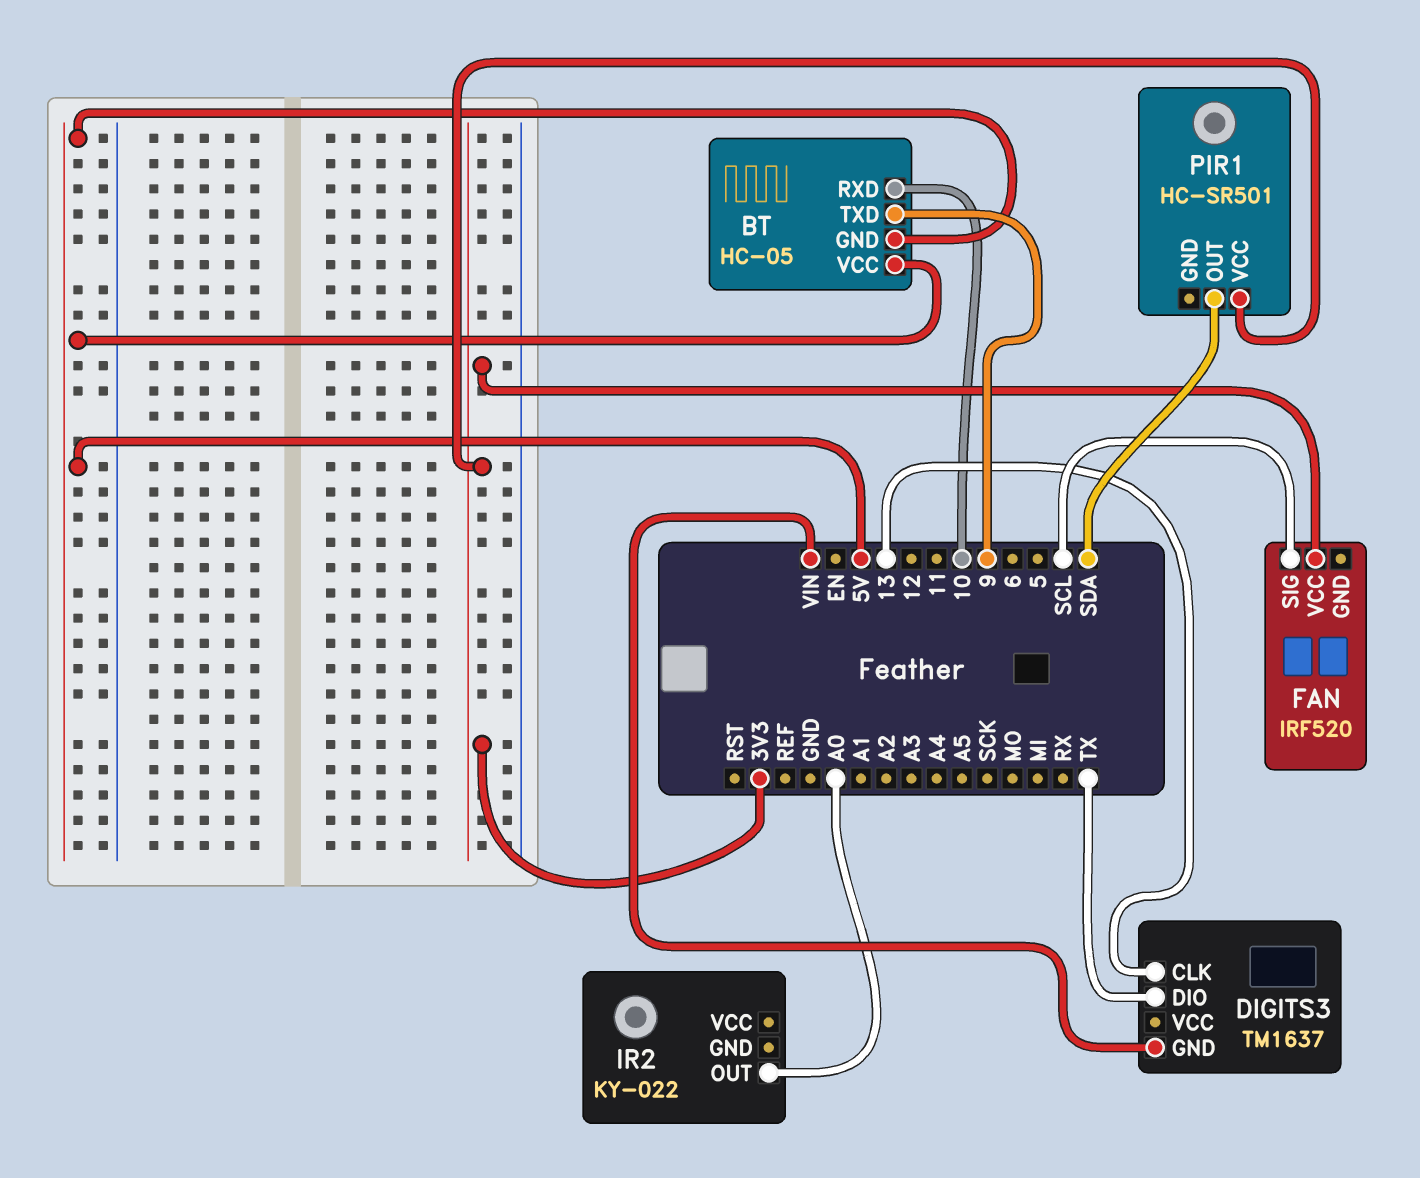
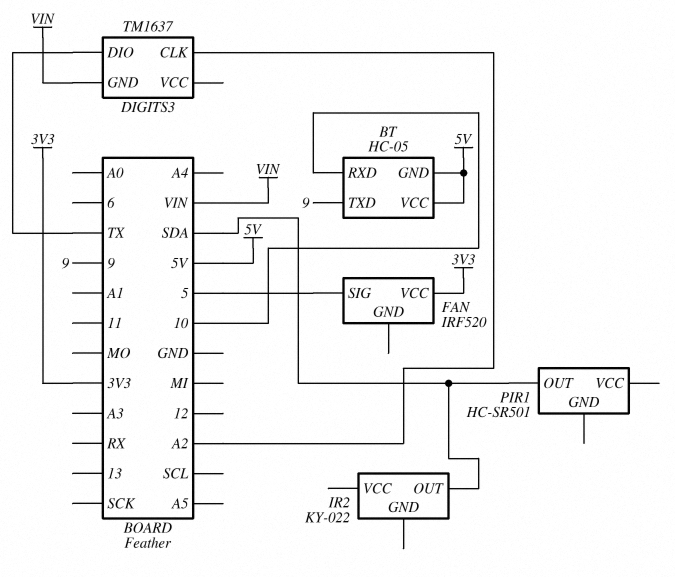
DIGITS3 pin CLK: 13 -> A2
FAN pin SIG: SCL -> 5
IR2 pin OUT: A0 -> SDA
PIR1 pin VCC: 3V3 -> none

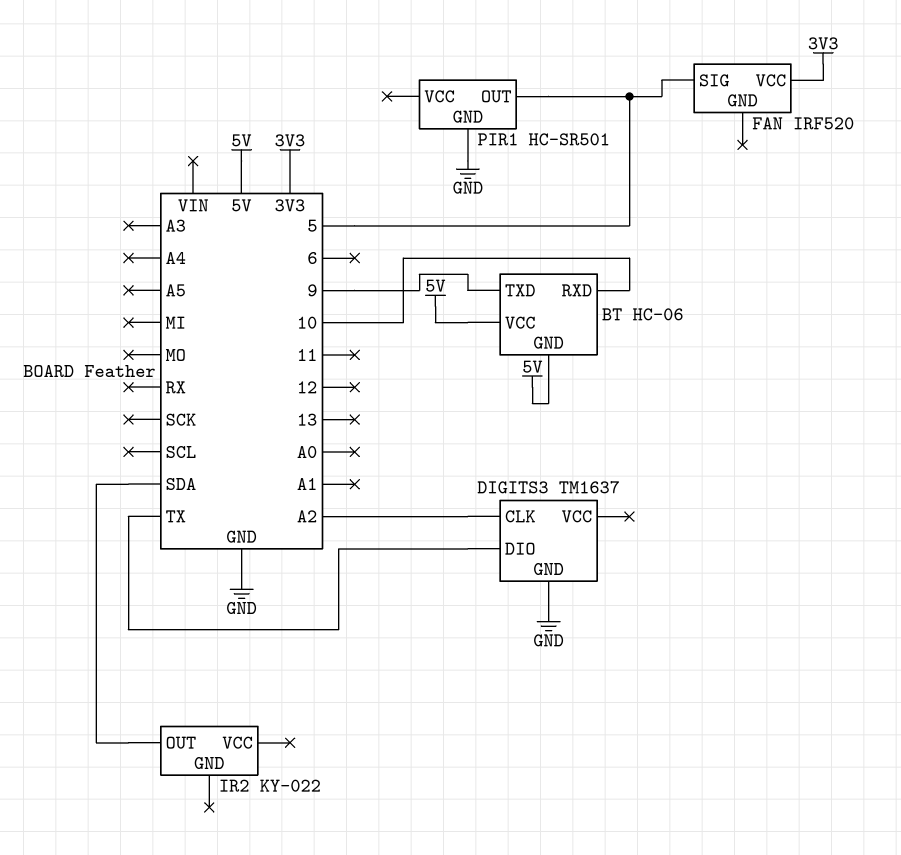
BT: HC-05 -> HC-06
DIGITS3 pin GND: VIN -> GND
PIR1 pin GND: none -> GND
PIR1 pin OUT: SDA -> 5

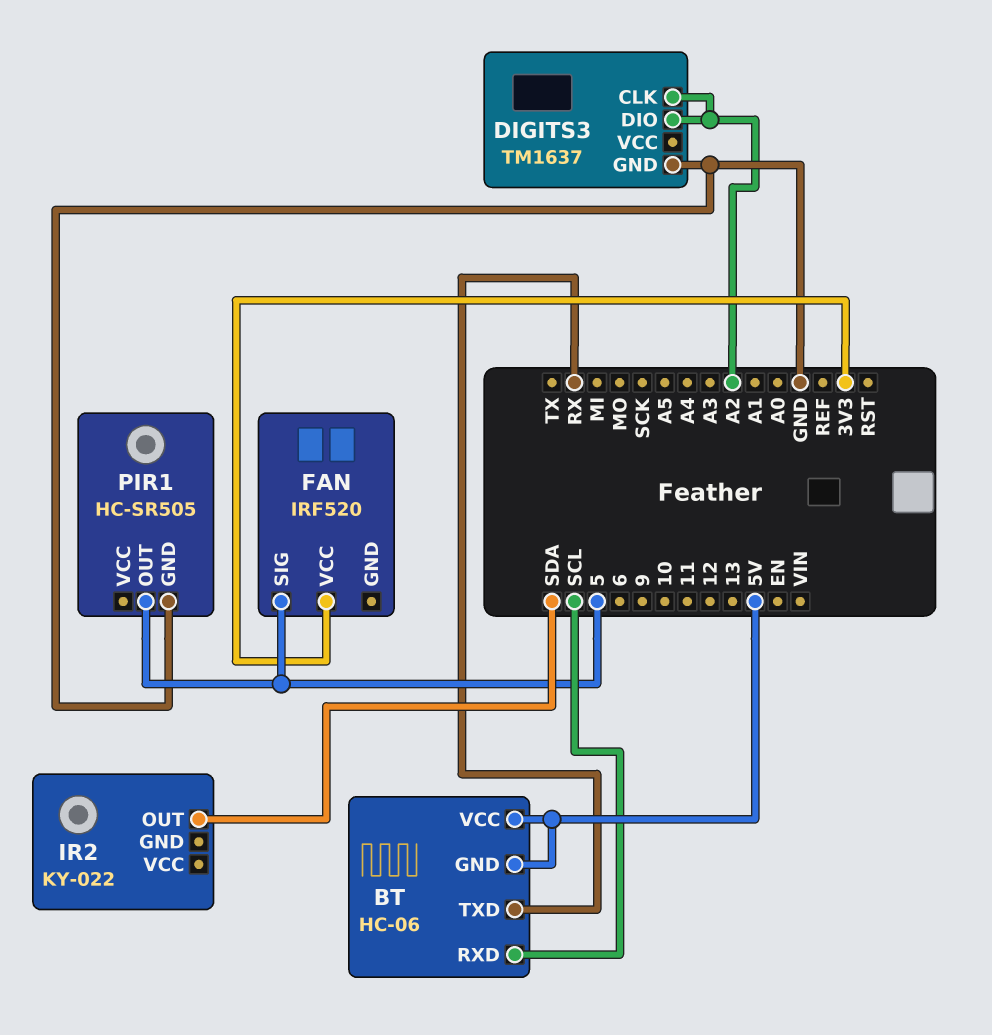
BT pin RXD: 10 -> SCL
BT pin TXD: 9 -> RX
DIGITS3 pin DIO: TX -> A2
PIR1: HC-SR501 -> HC-SR505

